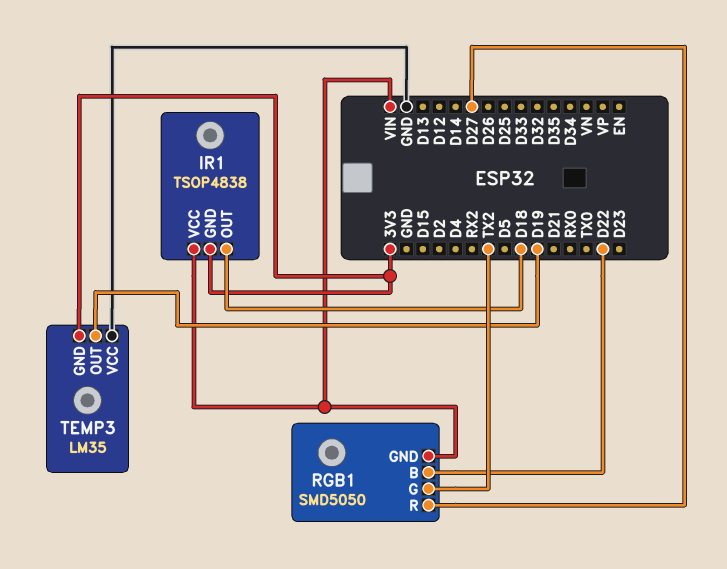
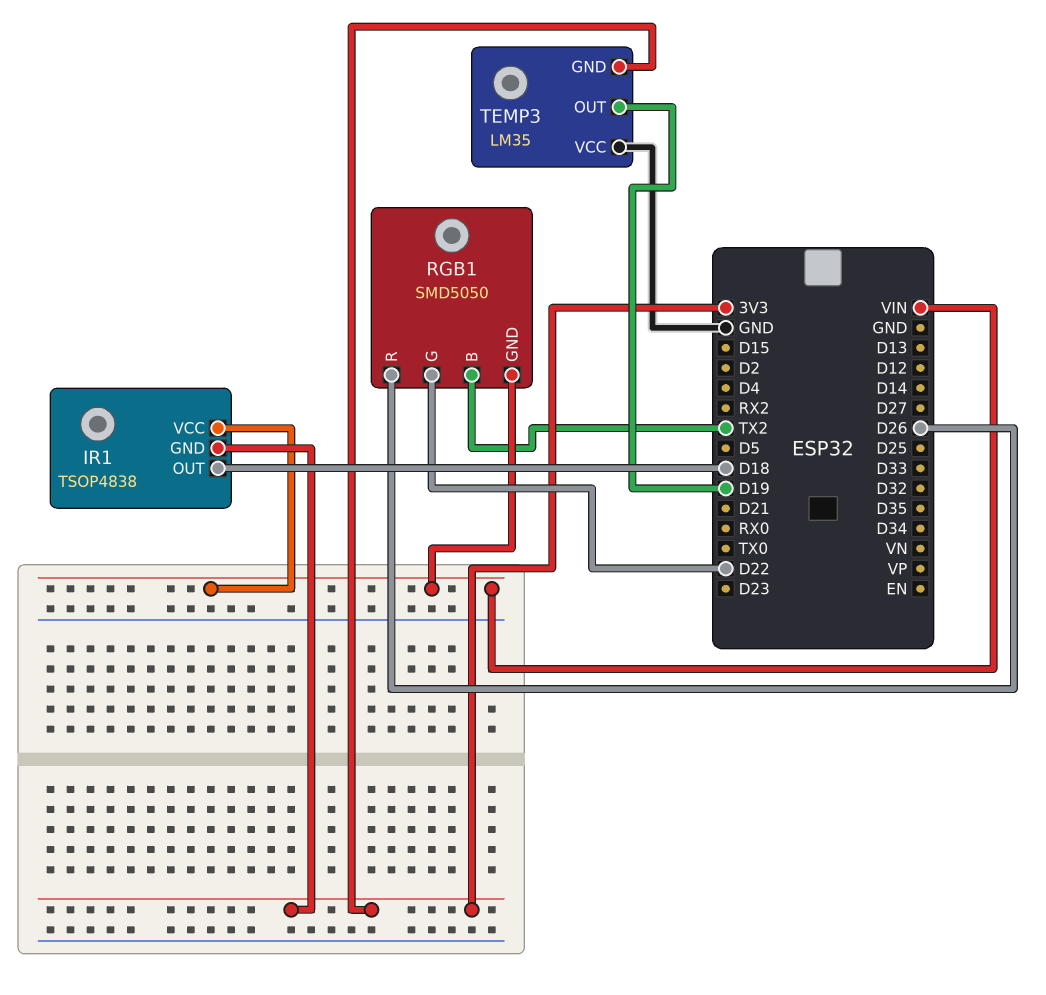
RGB1 pin B: D22 -> TX2
RGB1 pin G: TX2 -> D22
RGB1 pin R: D27 -> D26

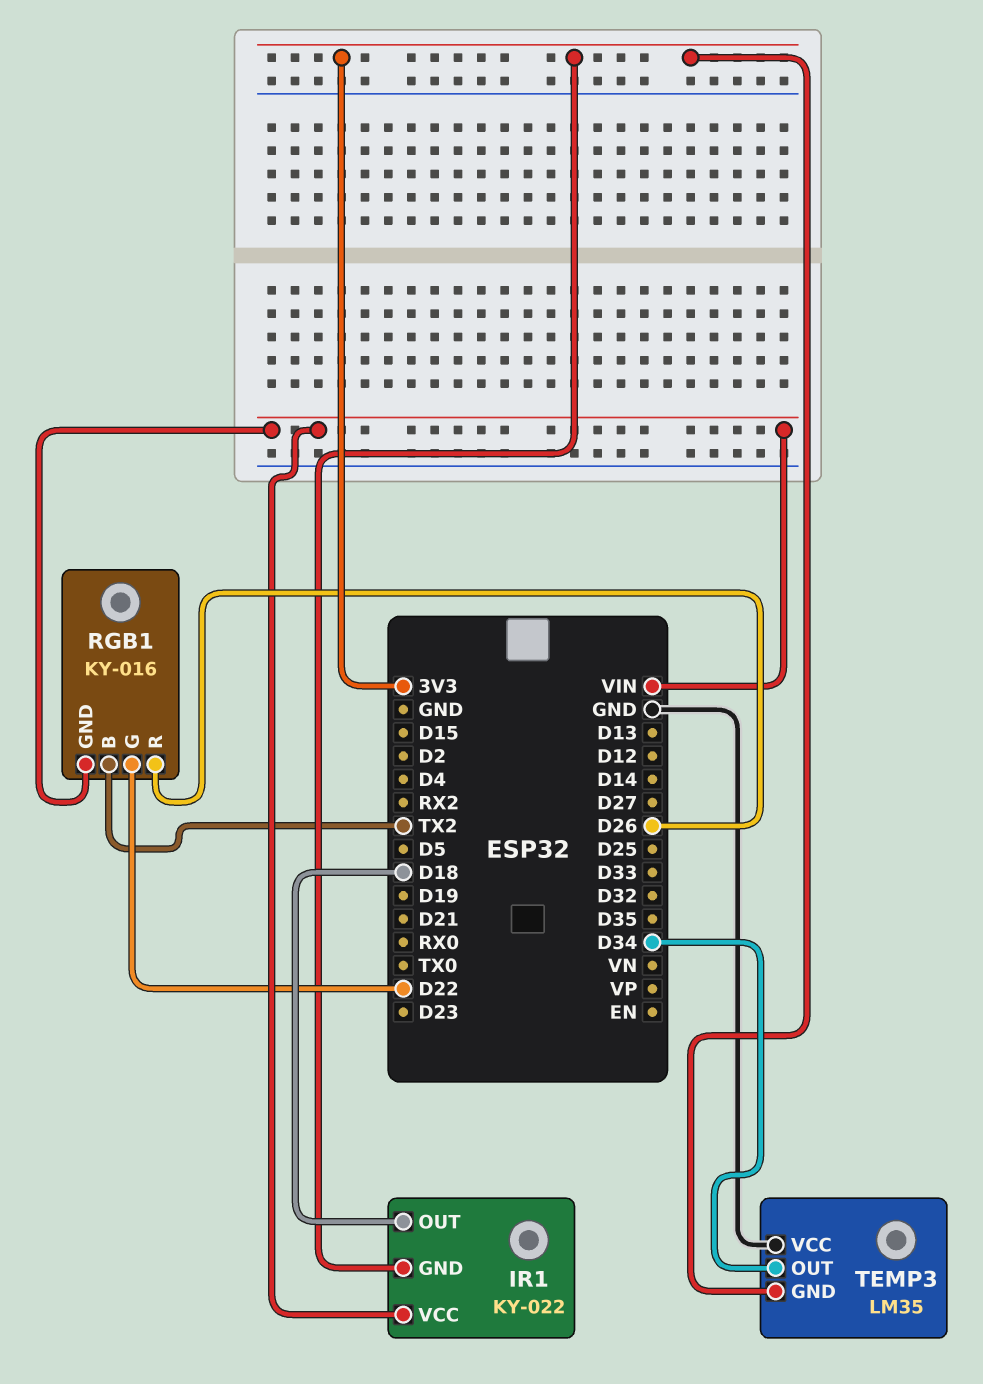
IR1: TSOP4838 -> KY-022
RGB1: SMD5050 -> KY-016
TEMP3 pin OUT: D19 -> D34

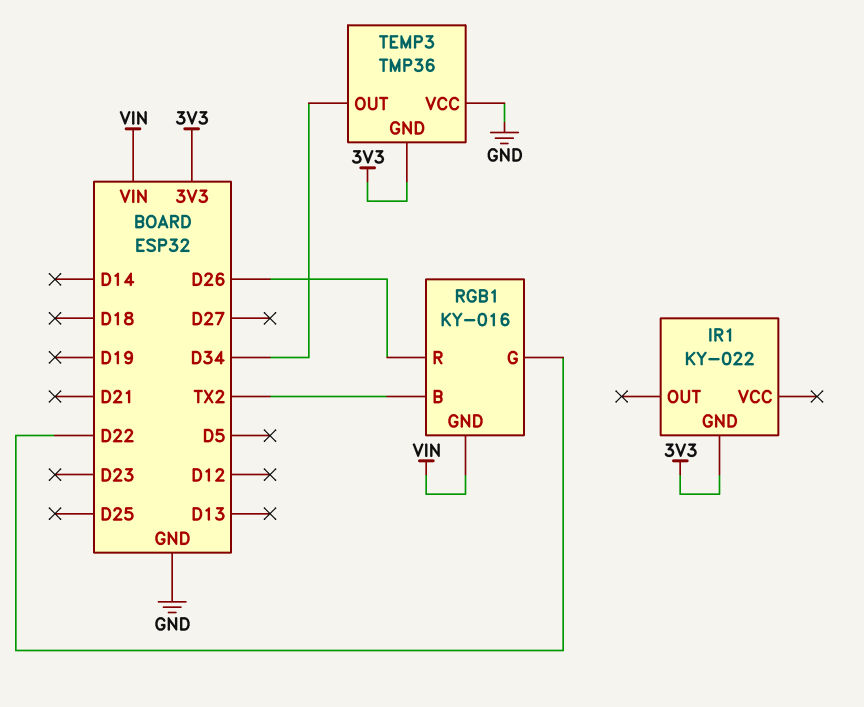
IR1 pin OUT: D18 -> none
IR1 pin VCC: VIN -> none
TEMP3: LM35 -> TMP36

